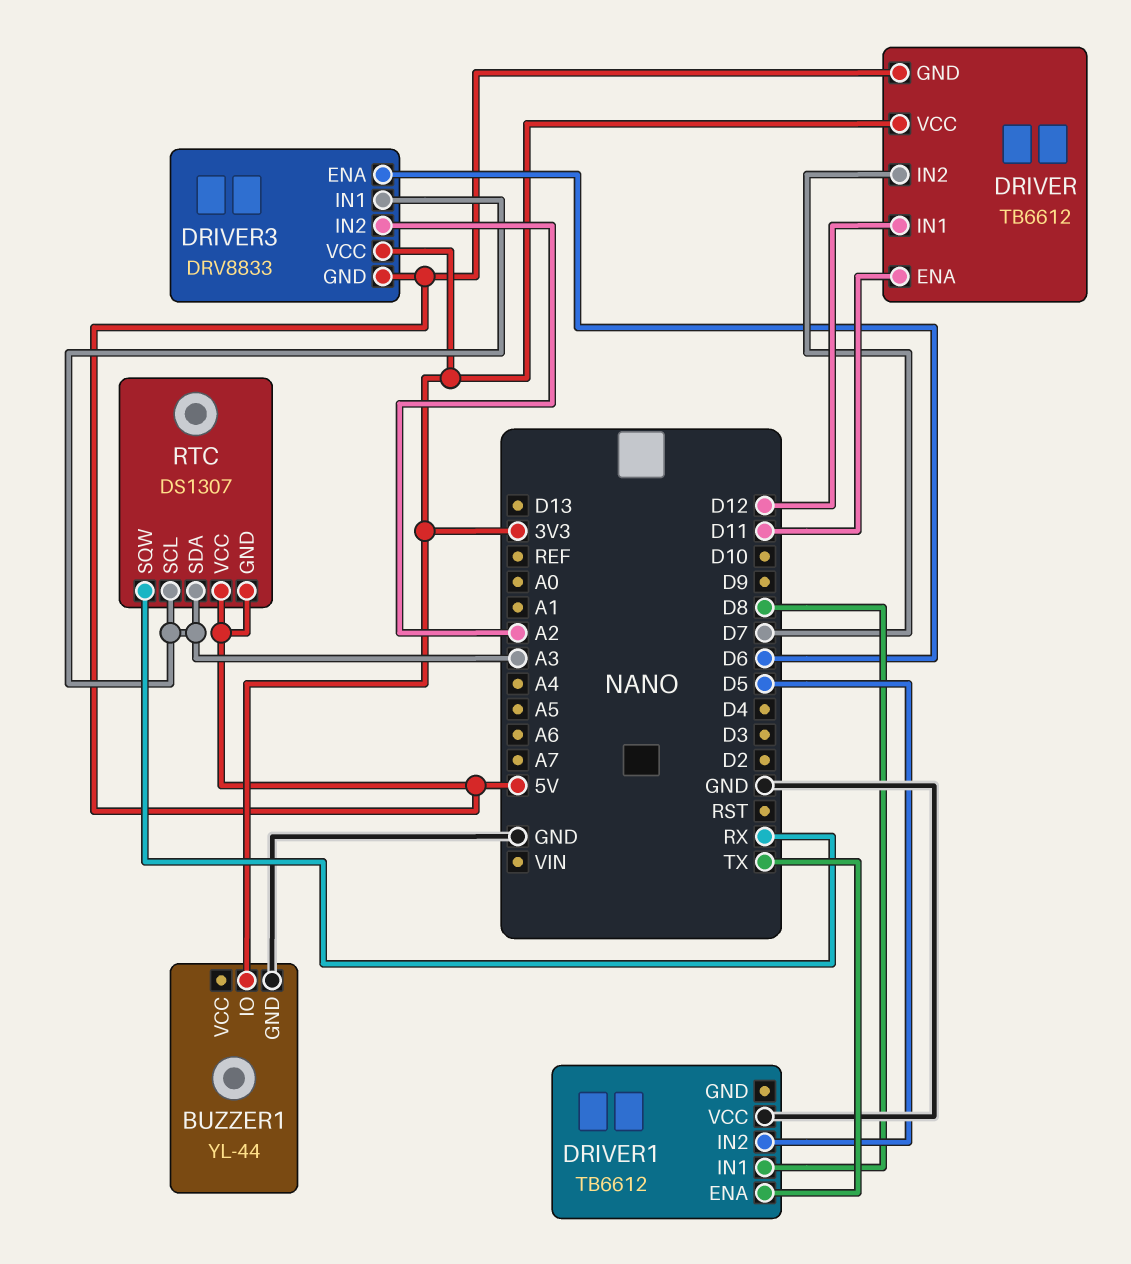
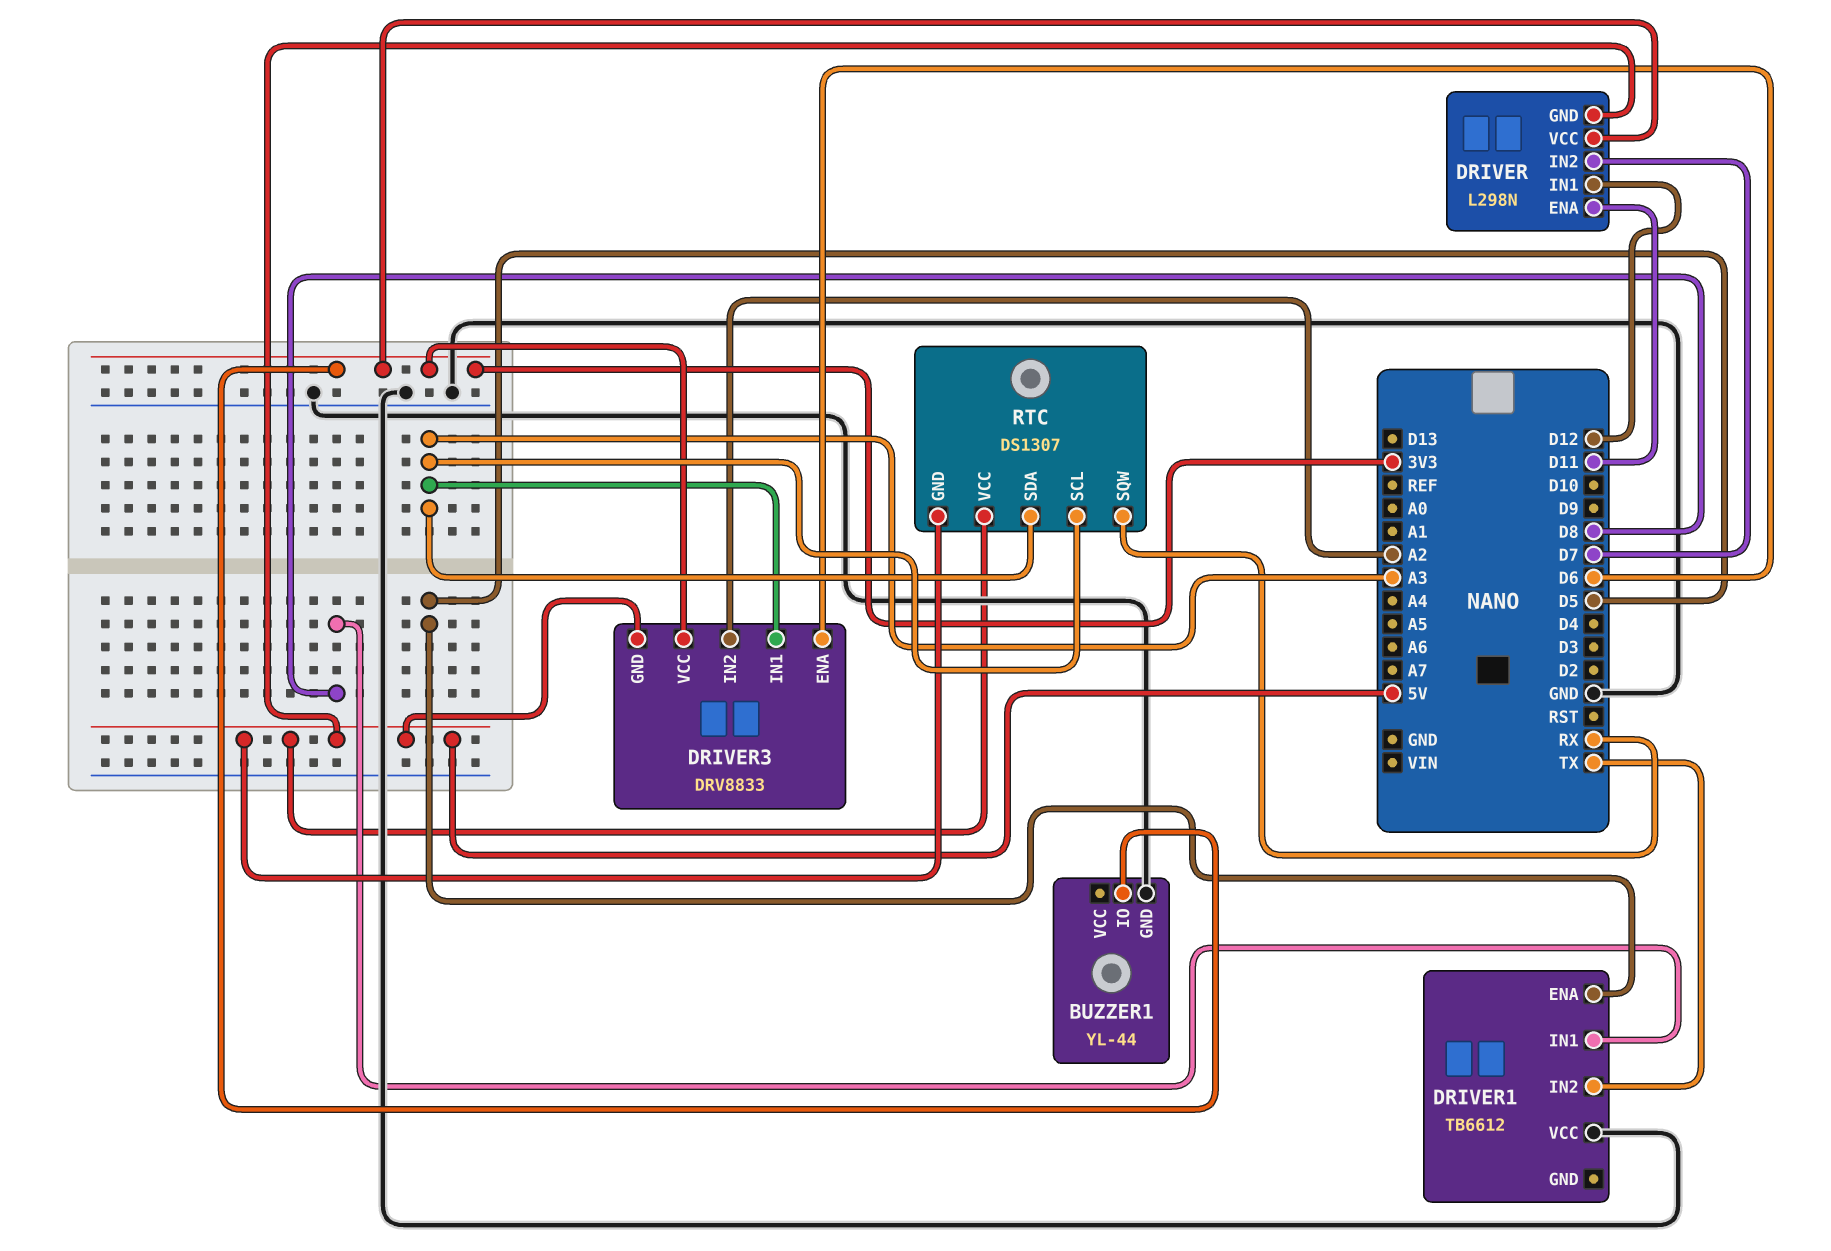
DRIVER: TB6612 -> L298N
DRIVER1 pin ENA: TX -> D5
DRIVER1 pin IN2: D5 -> TX

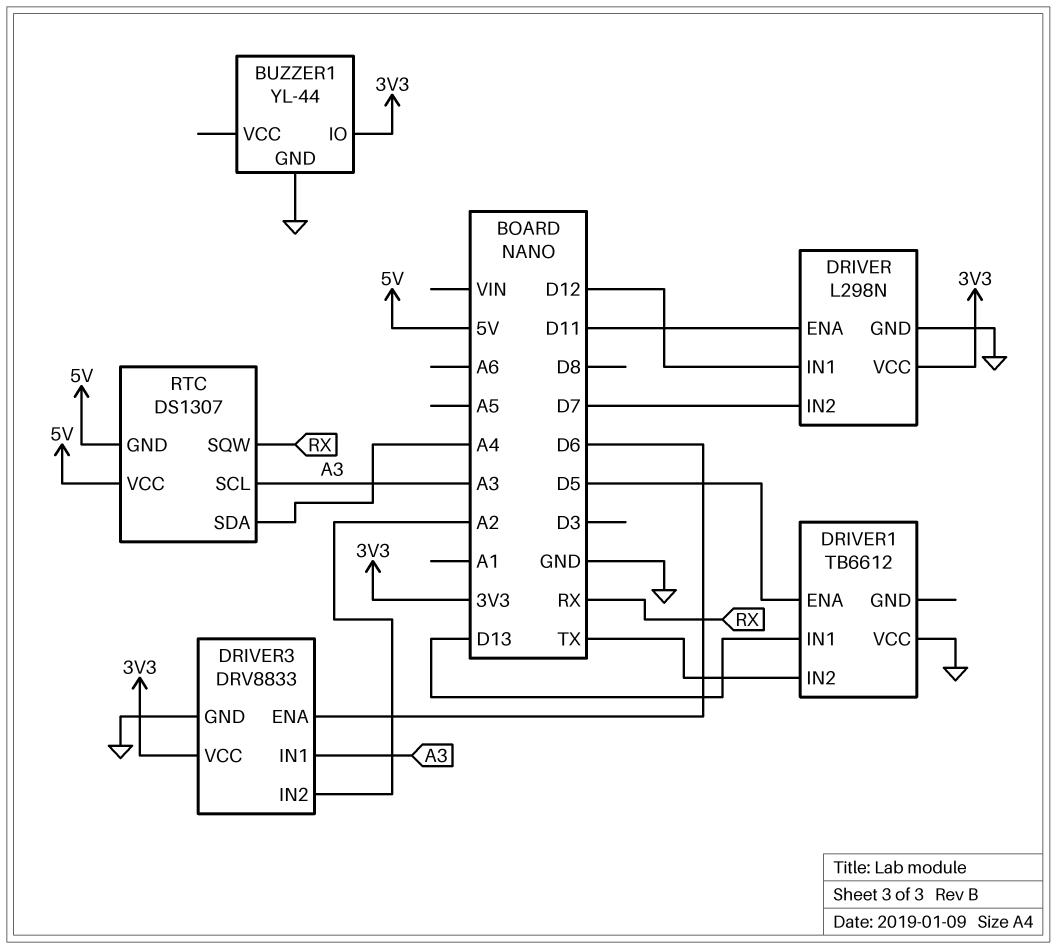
DRIVER pin GND: 5V -> GND
DRIVER1 pin IN1: D8 -> D13
DRIVER3 pin GND: 5V -> GND
RTC pin SDA: A3 -> A4

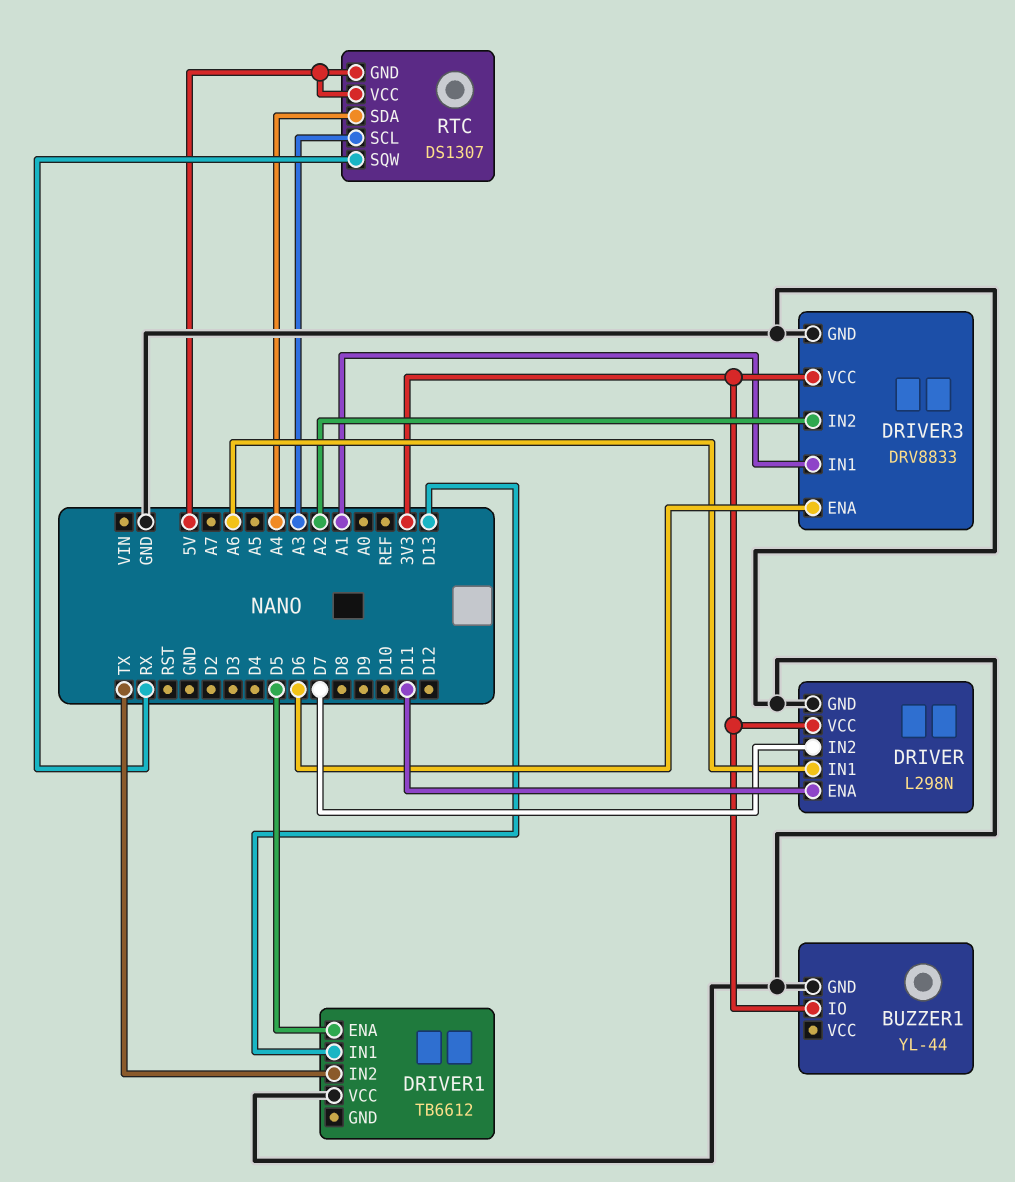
DRIVER pin IN1: D12 -> A6
DRIVER3 pin IN1: A3 -> A1

